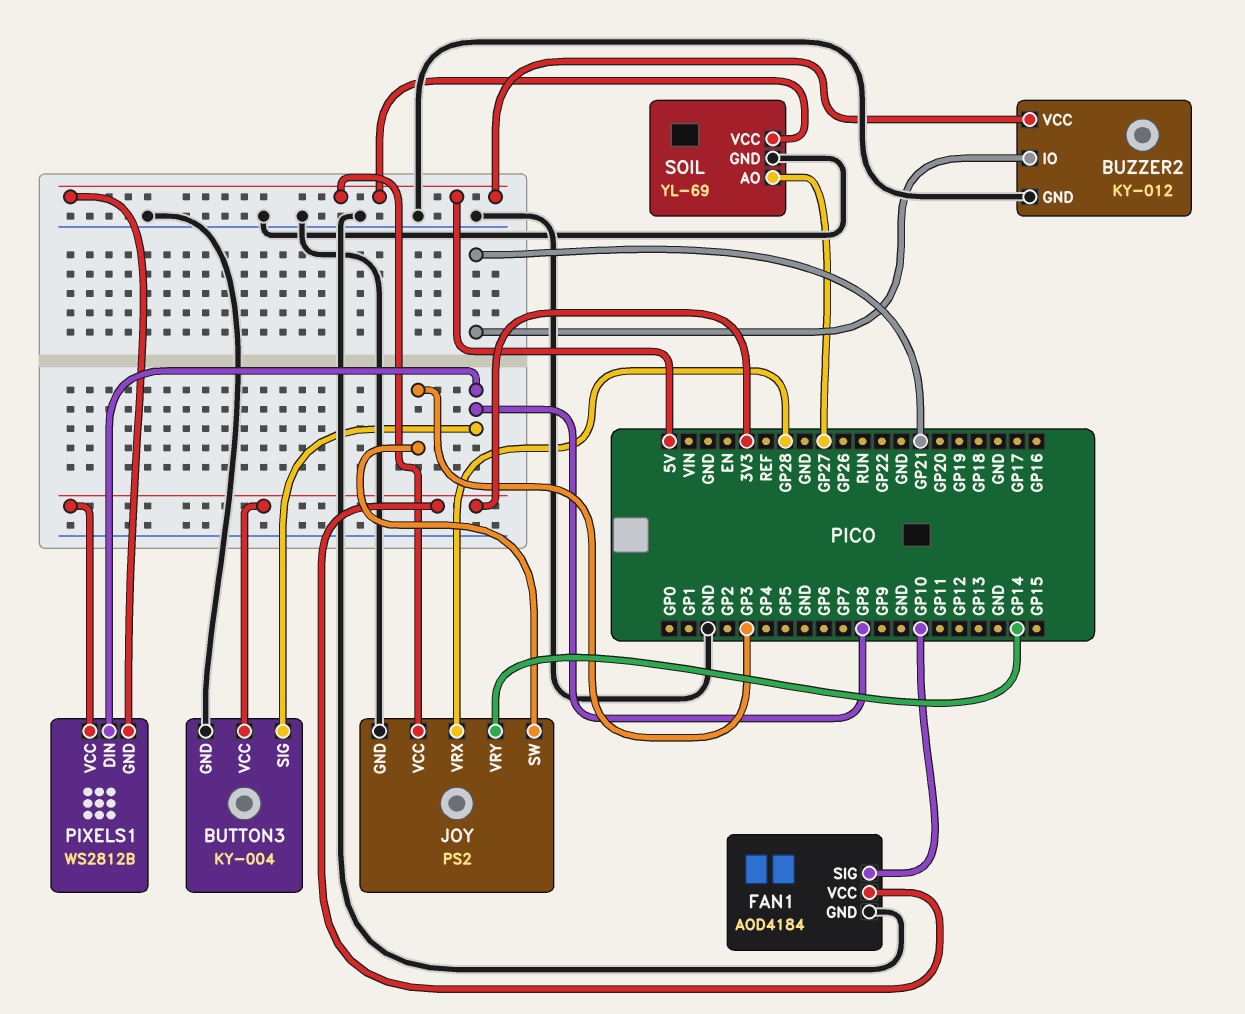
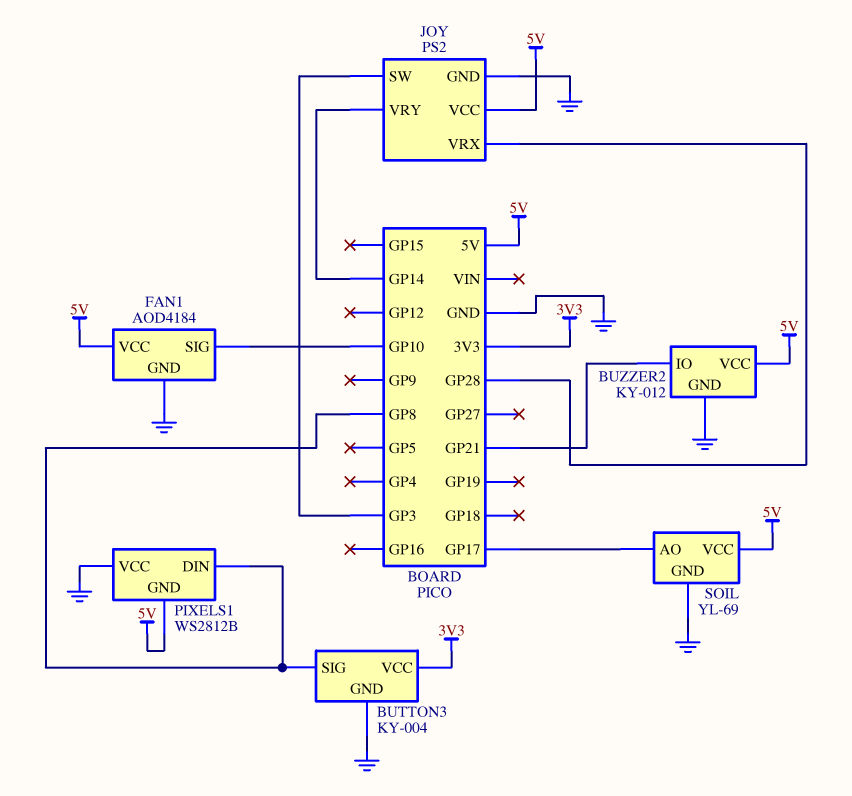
FAN1 pin VCC: 3V3 -> 5V
PIXELS1 pin VCC: 3V3 -> GND
SOIL pin AO: GP27 -> GP17

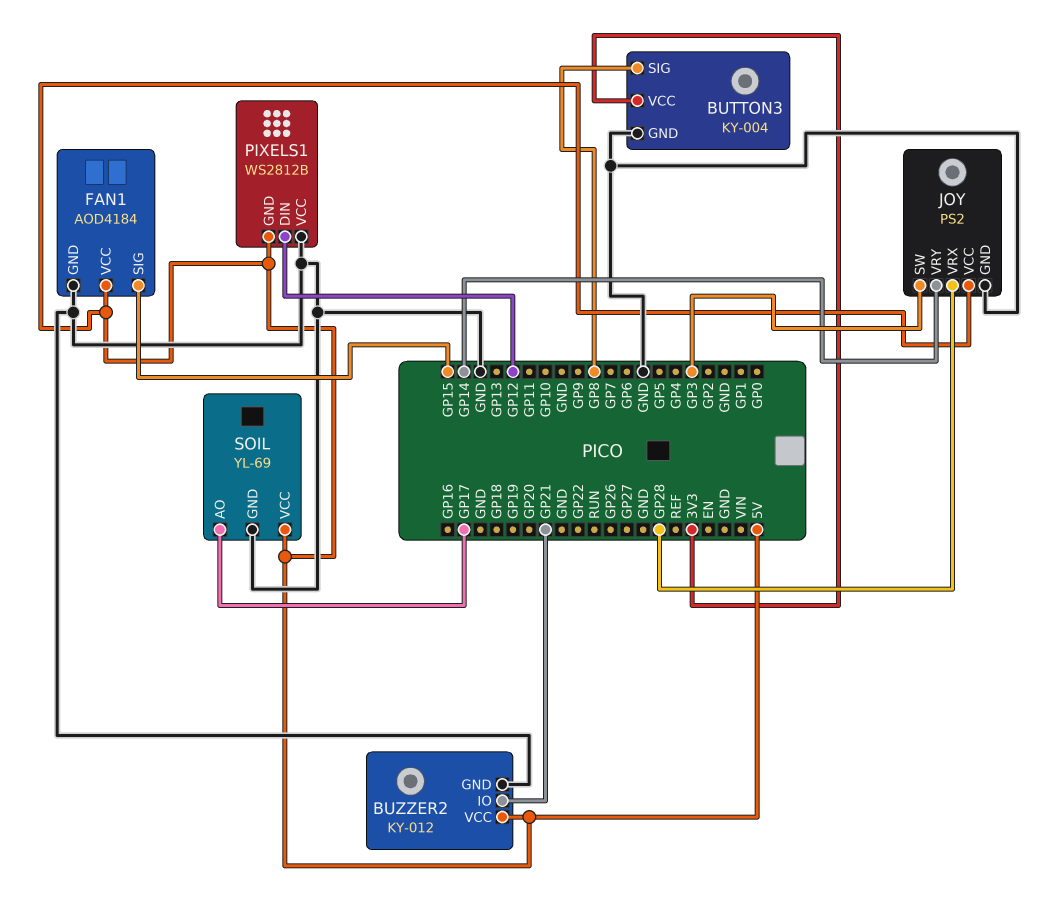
FAN1 pin SIG: GP10 -> GP15
PIXELS1 pin DIN: GP8 -> GP12

